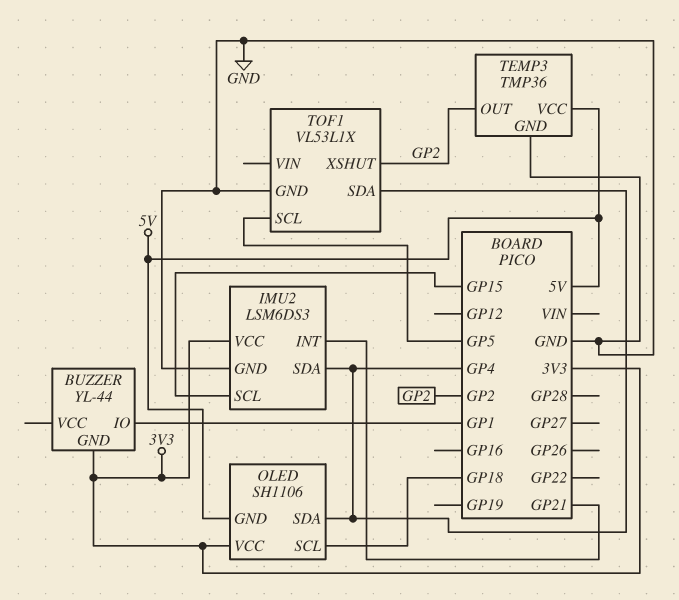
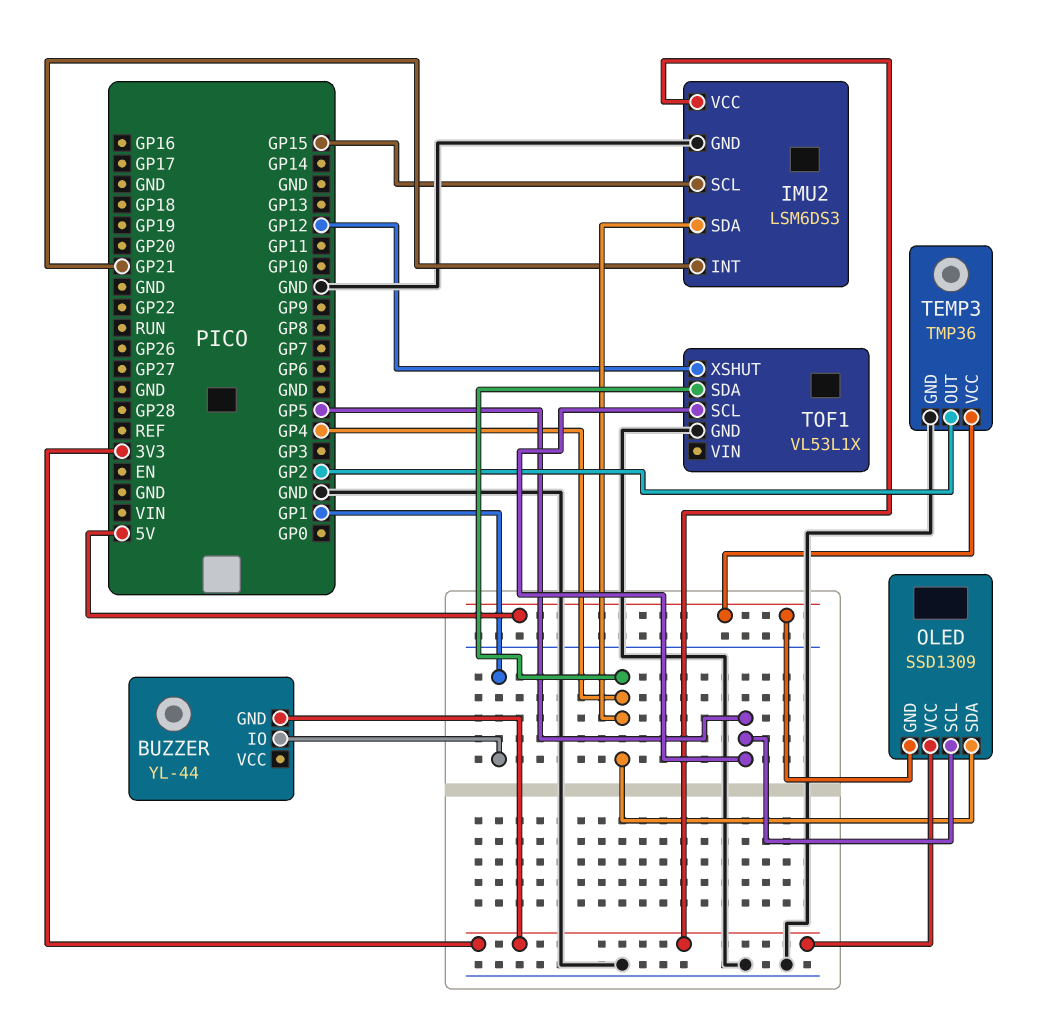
OLED: SH1106 -> SSD1309
OLED pin SCL: GP18 -> GP5
TOF1 pin XSHUT: GP2 -> GP12

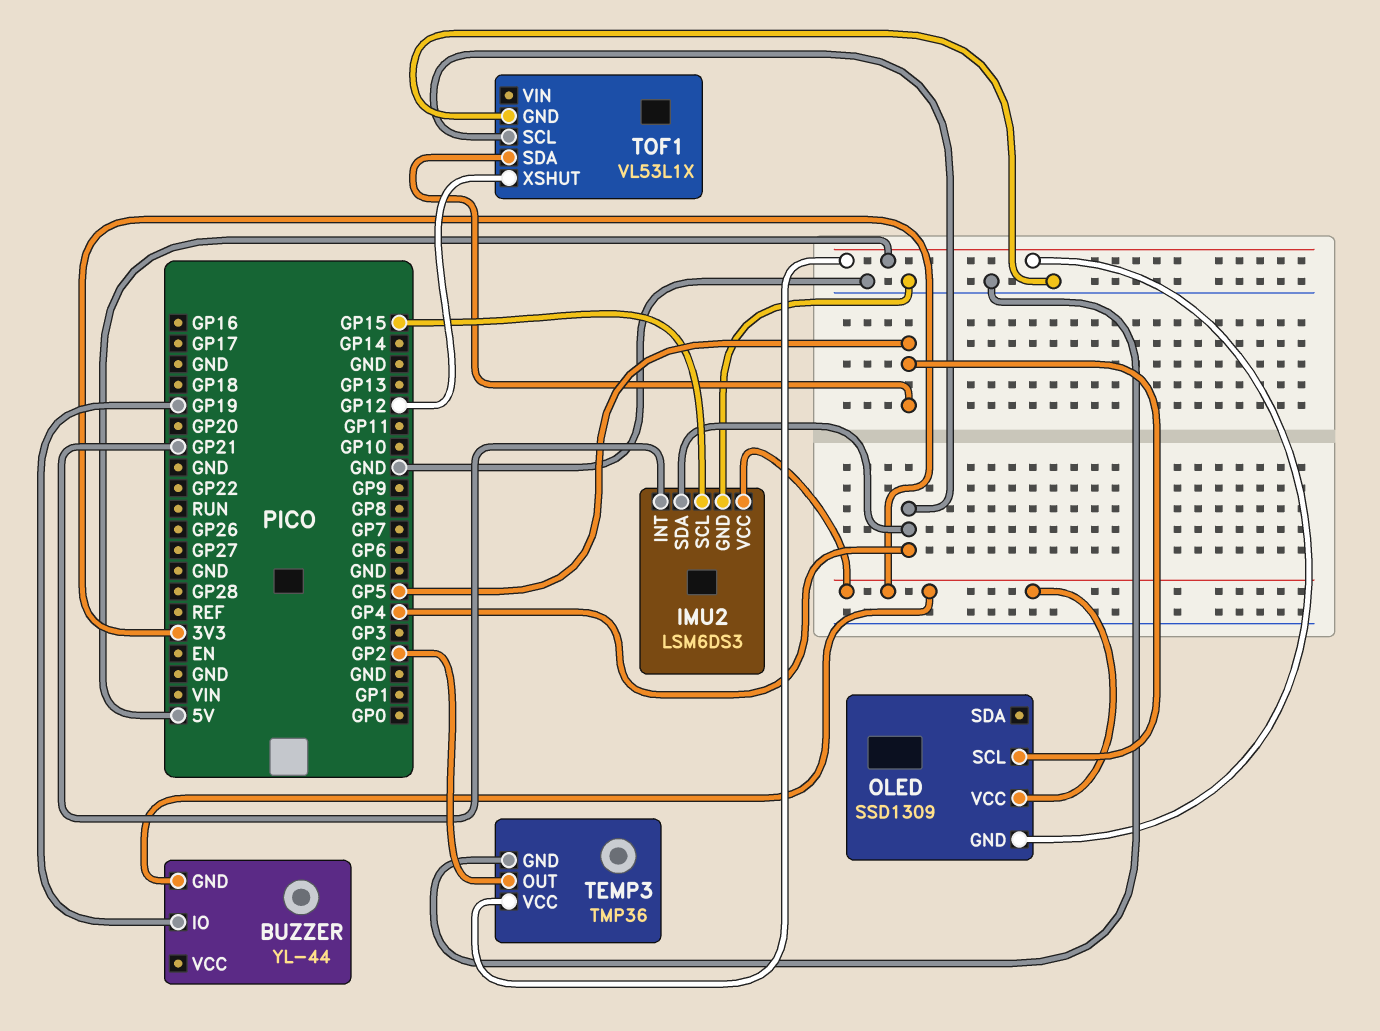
BUZZER pin IO: GP1 -> GP19
OLED pin SDA: GP4 -> none
TOF1 pin SCL: GP5 -> GP4
TOF1 pin SDA: GP4 -> GP5

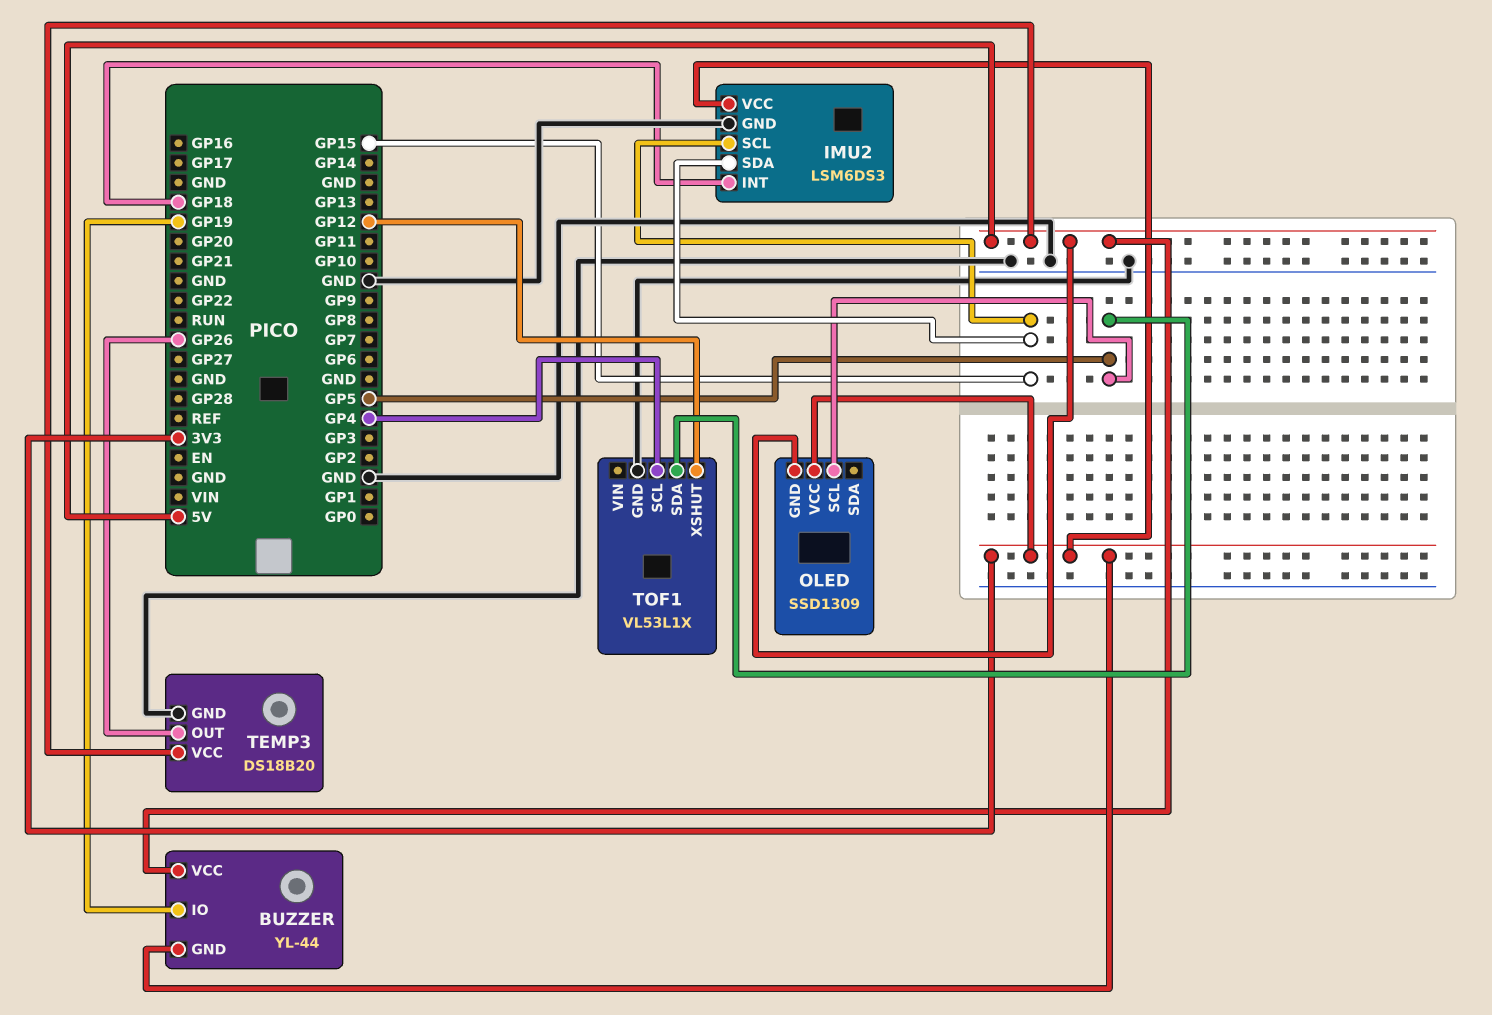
BUZZER pin VCC: none -> 5V
IMU2 pin INT: GP21 -> GP18
IMU2 pin SDA: GP4 -> GP15
TEMP3: TMP36 -> DS18B20
TEMP3 pin OUT: GP2 -> GP26

